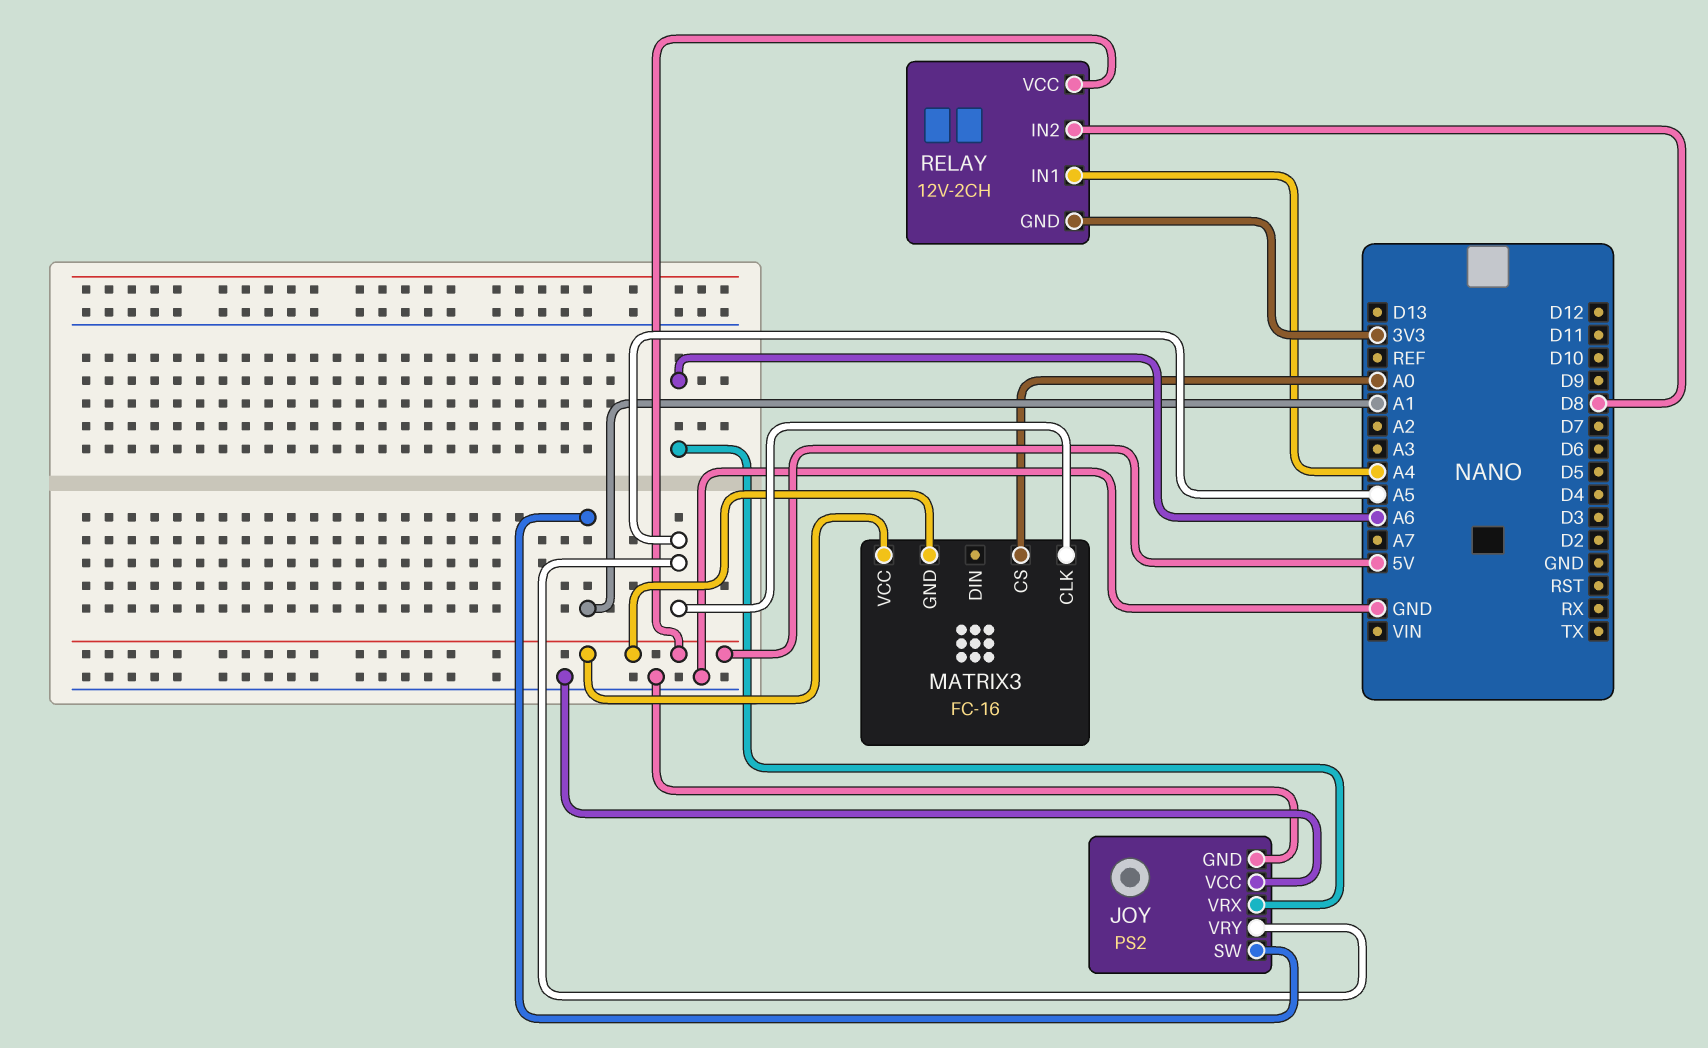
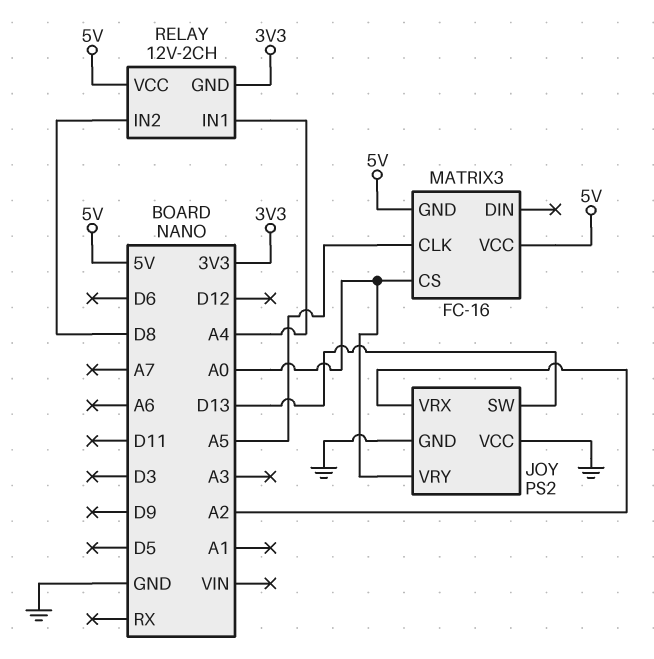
JOY pin SW: A1 -> D13
JOY pin VRX: A6 -> A2
JOY pin VRY: A5 -> A0

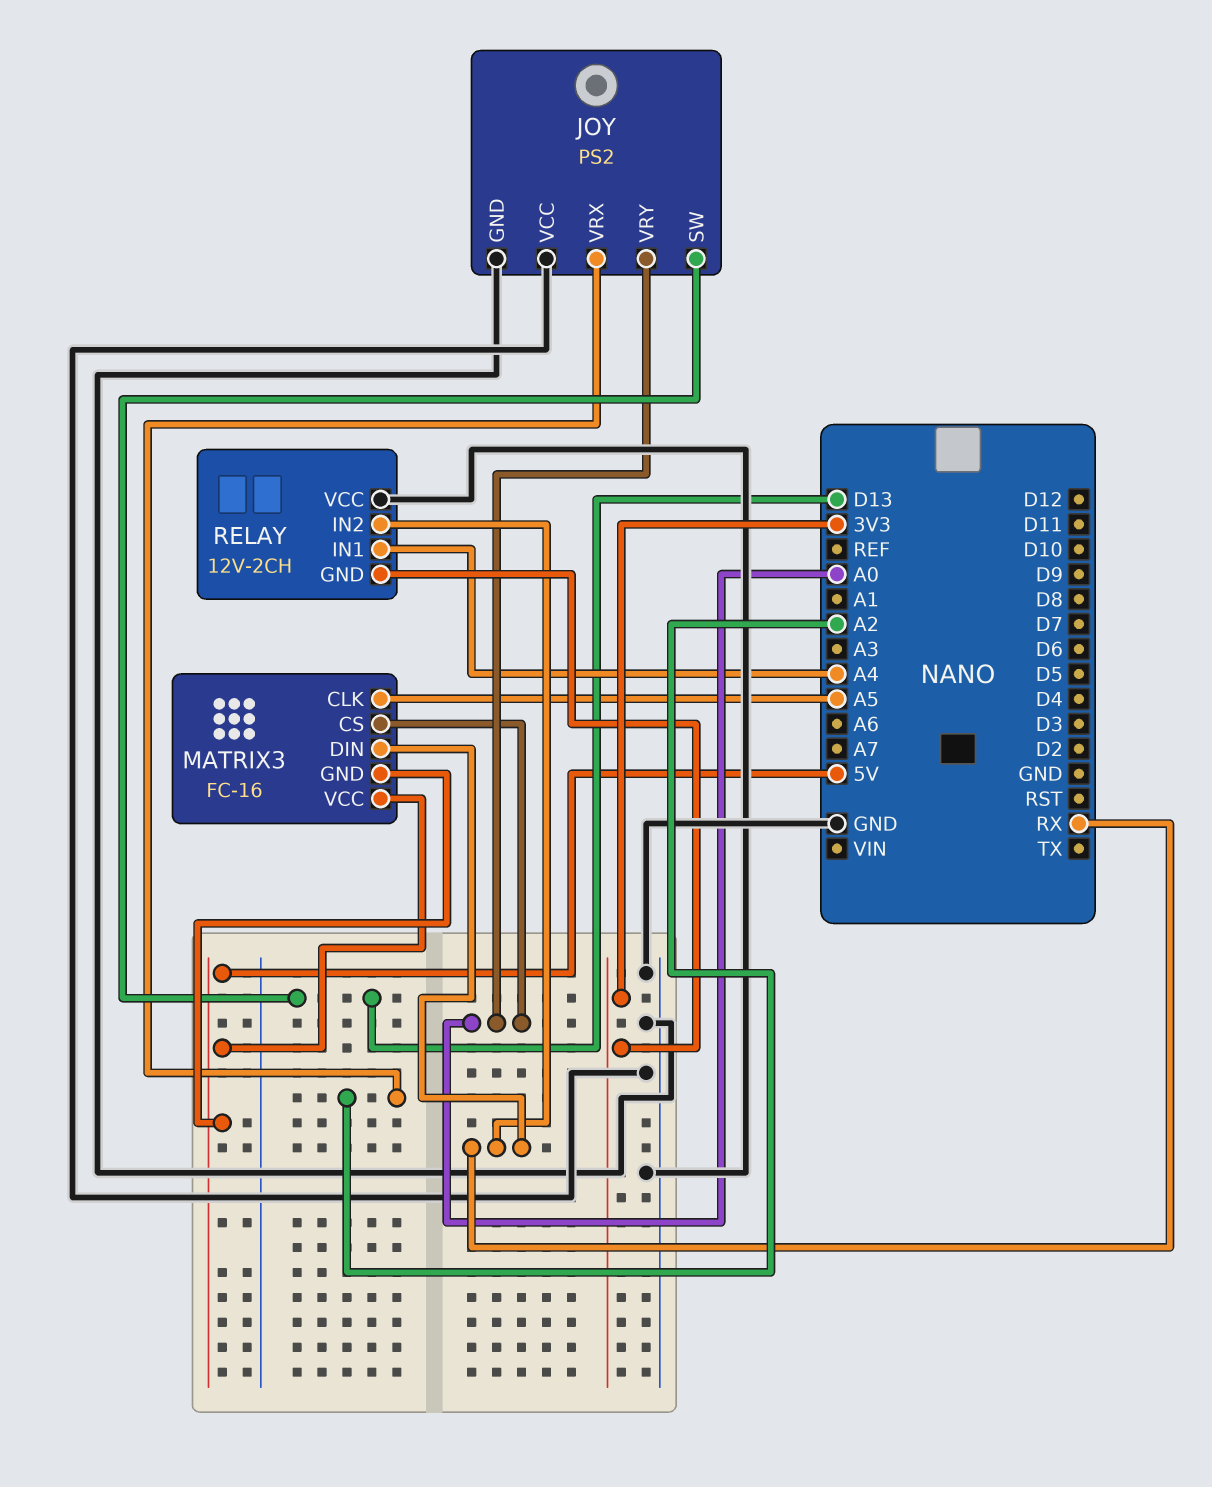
MATRIX3 pin DIN: none -> RX
RELAY pin IN2: D8 -> RX
RELAY pin VCC: 5V -> GND

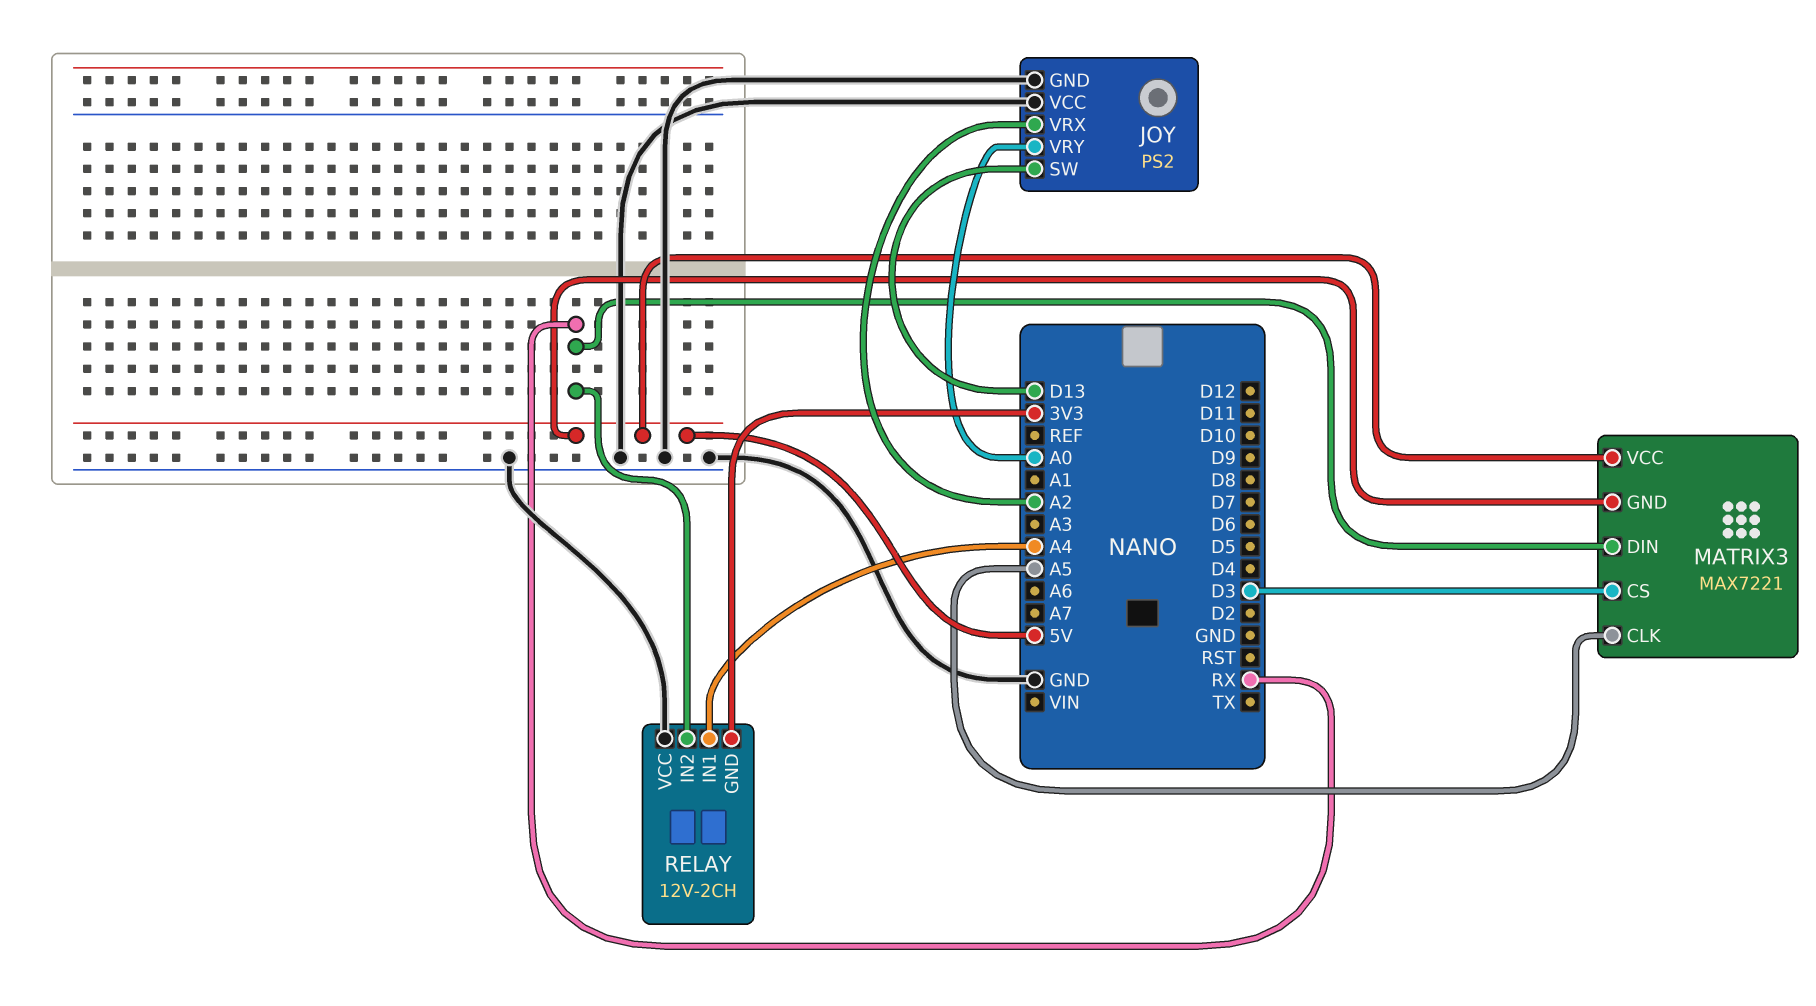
MATRIX3: FC-16 -> MAX7221
MATRIX3 pin CS: A0 -> D3

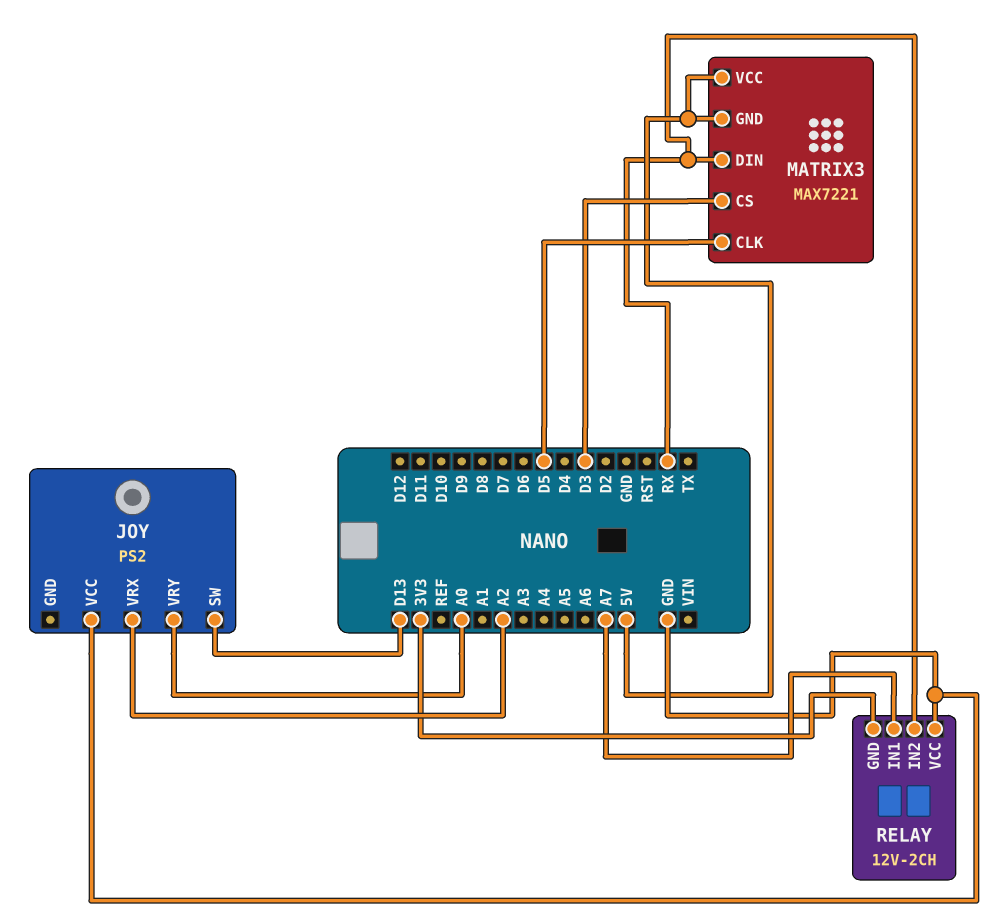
JOY pin GND: GND -> none
MATRIX3 pin CLK: A5 -> D5
RELAY pin IN1: A4 -> A7

